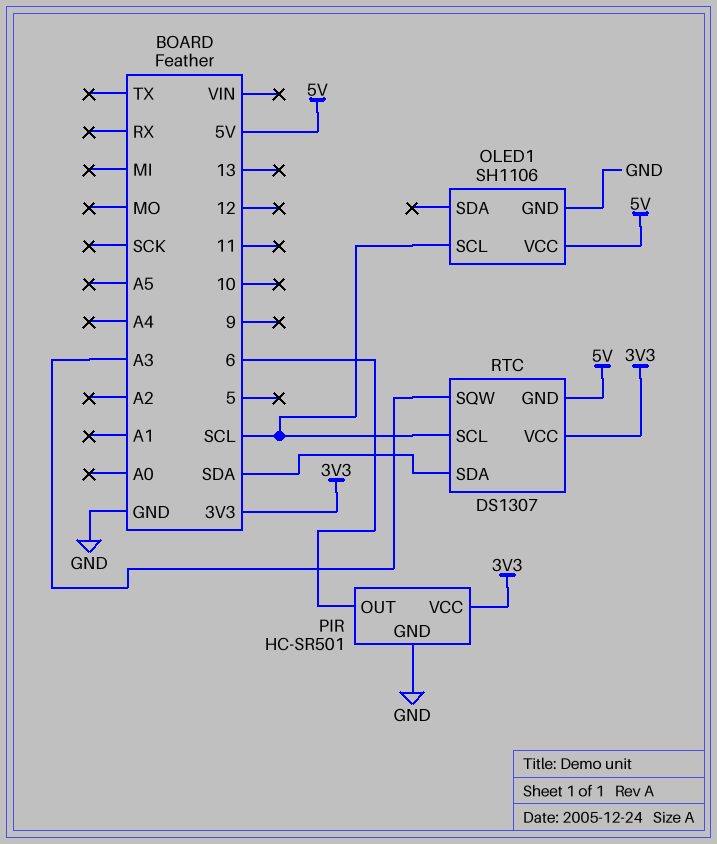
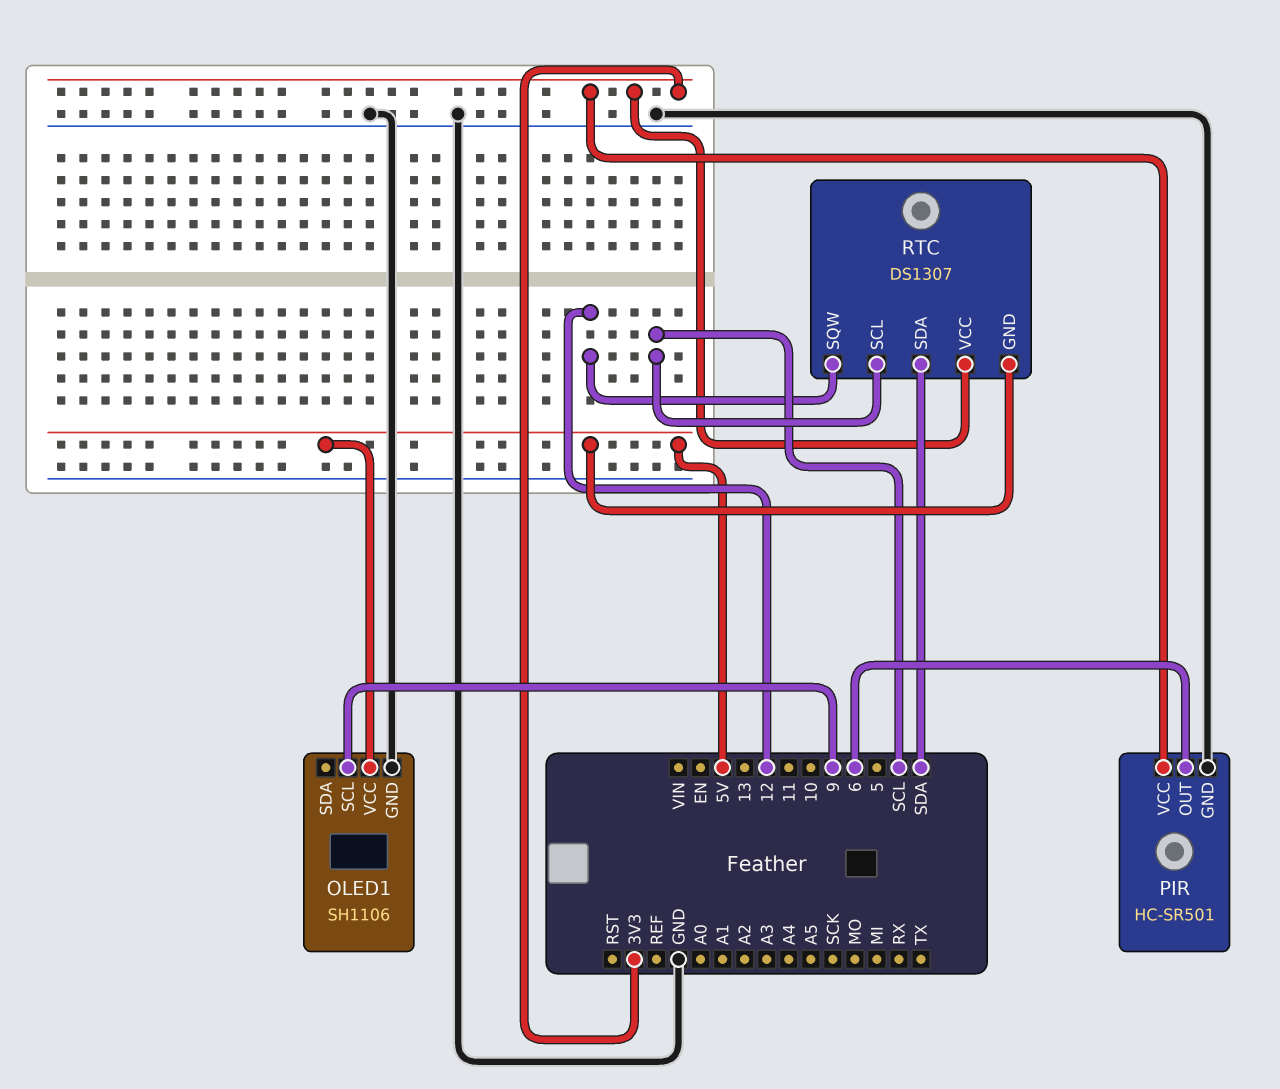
OLED1 pin SCL: SCL -> 9
RTC pin SQW: A3 -> 12

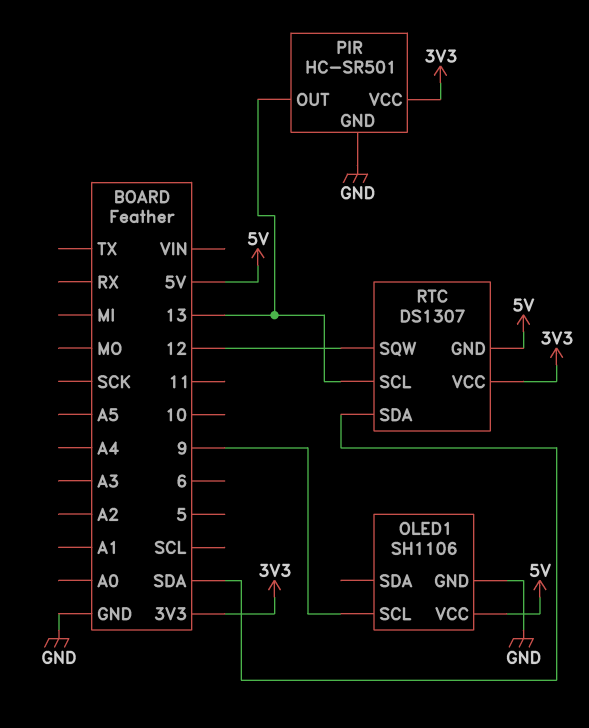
PIR pin OUT: 6 -> 13
RTC pin SCL: SCL -> 13

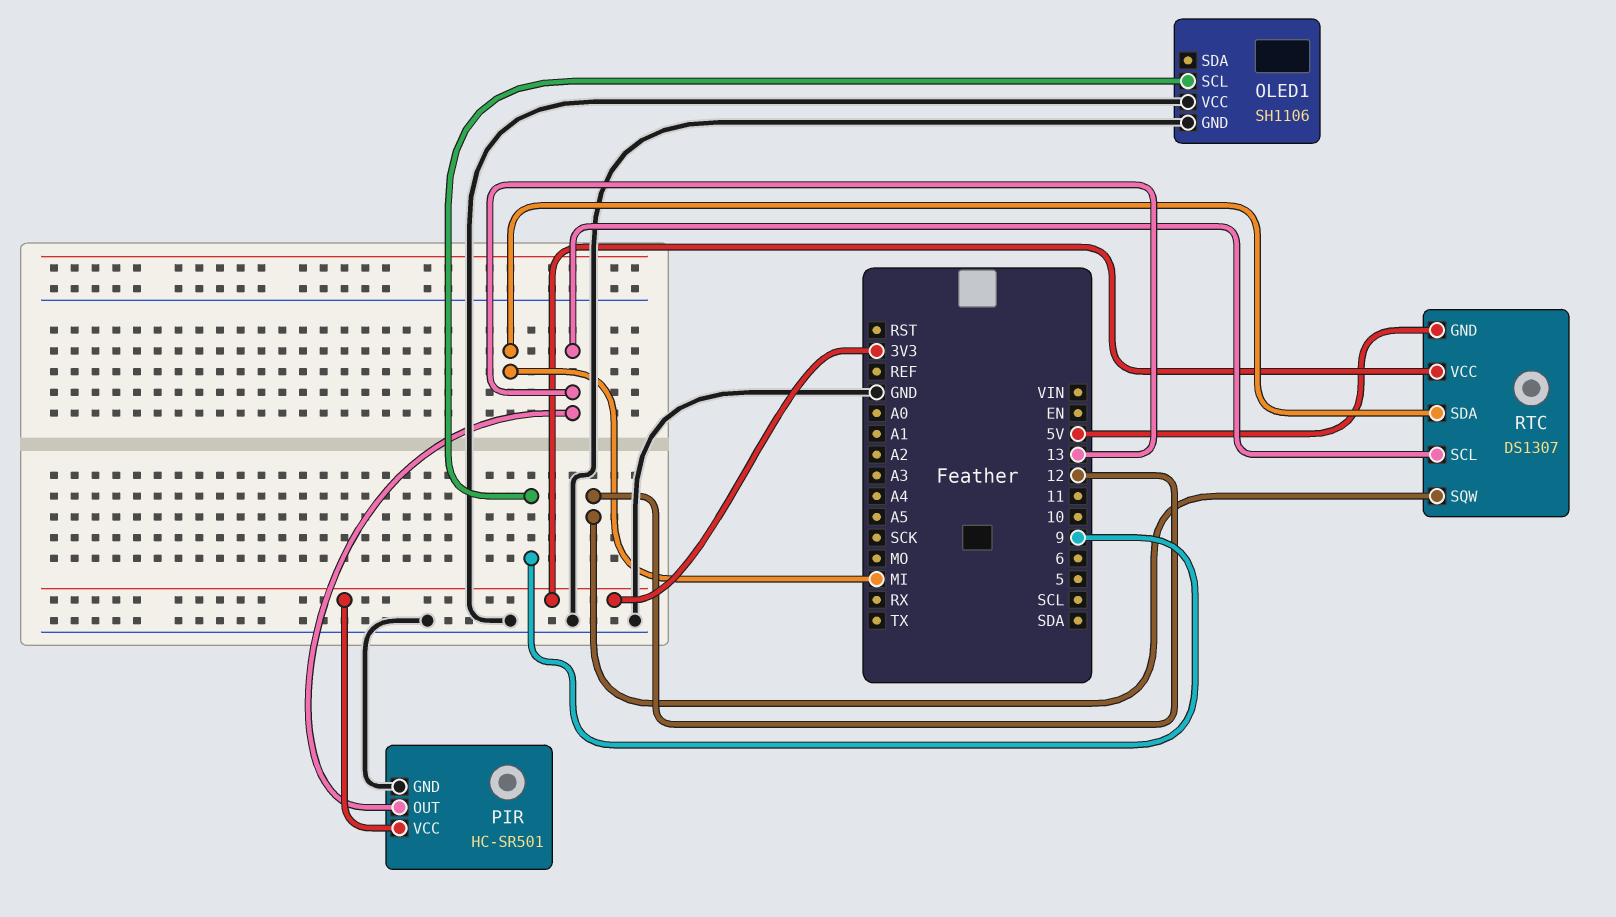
OLED1 pin VCC: 5V -> GND
RTC pin SDA: SDA -> MI

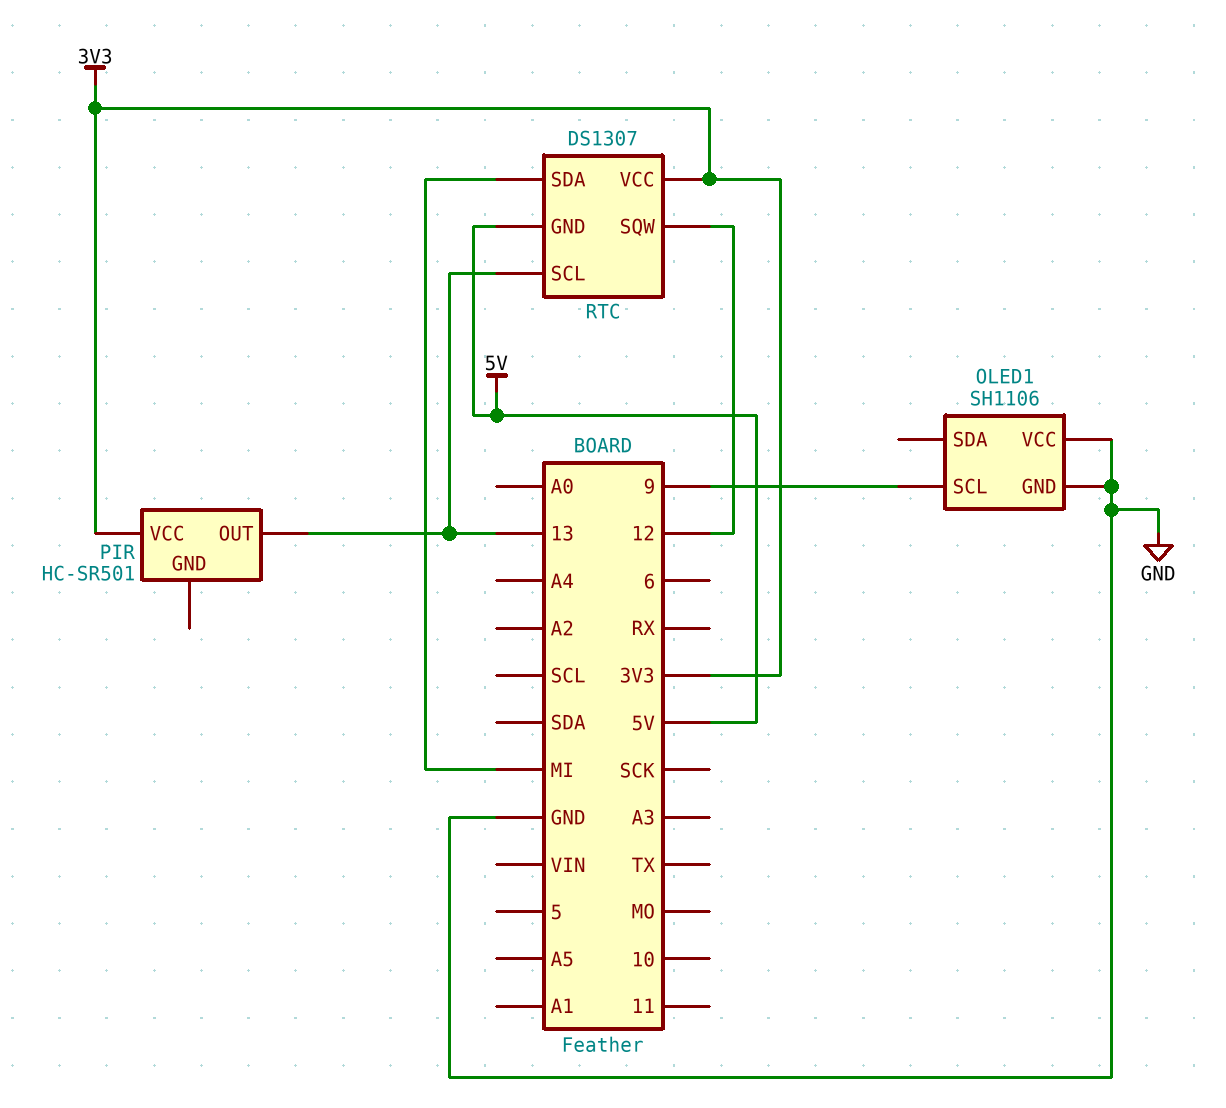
PIR pin GND: GND -> none

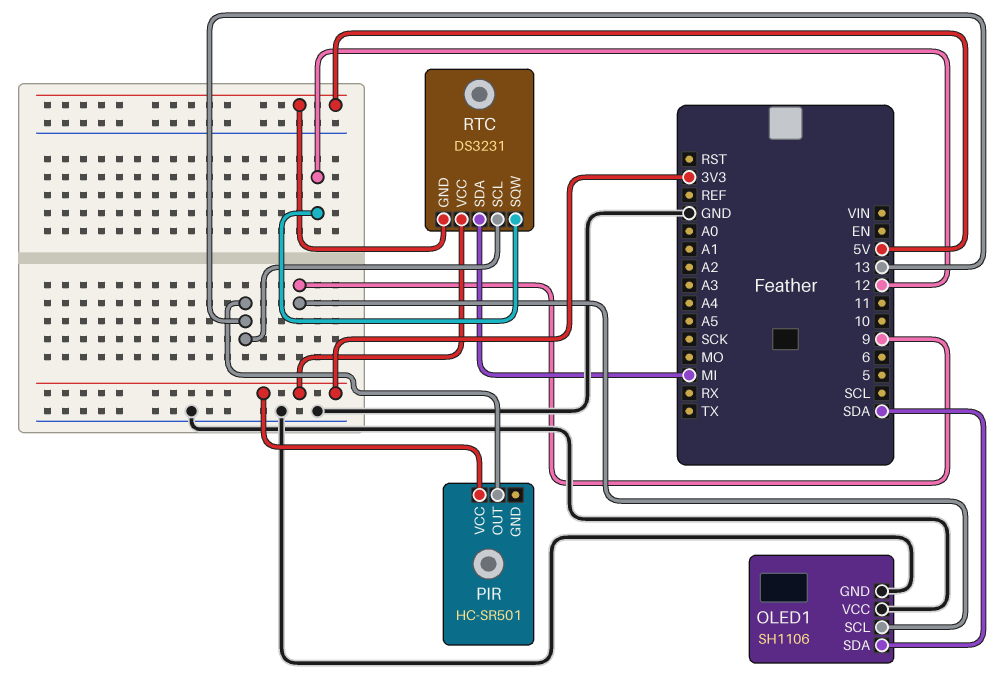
OLED1 pin SDA: none -> SDA
RTC: DS1307 -> DS3231

